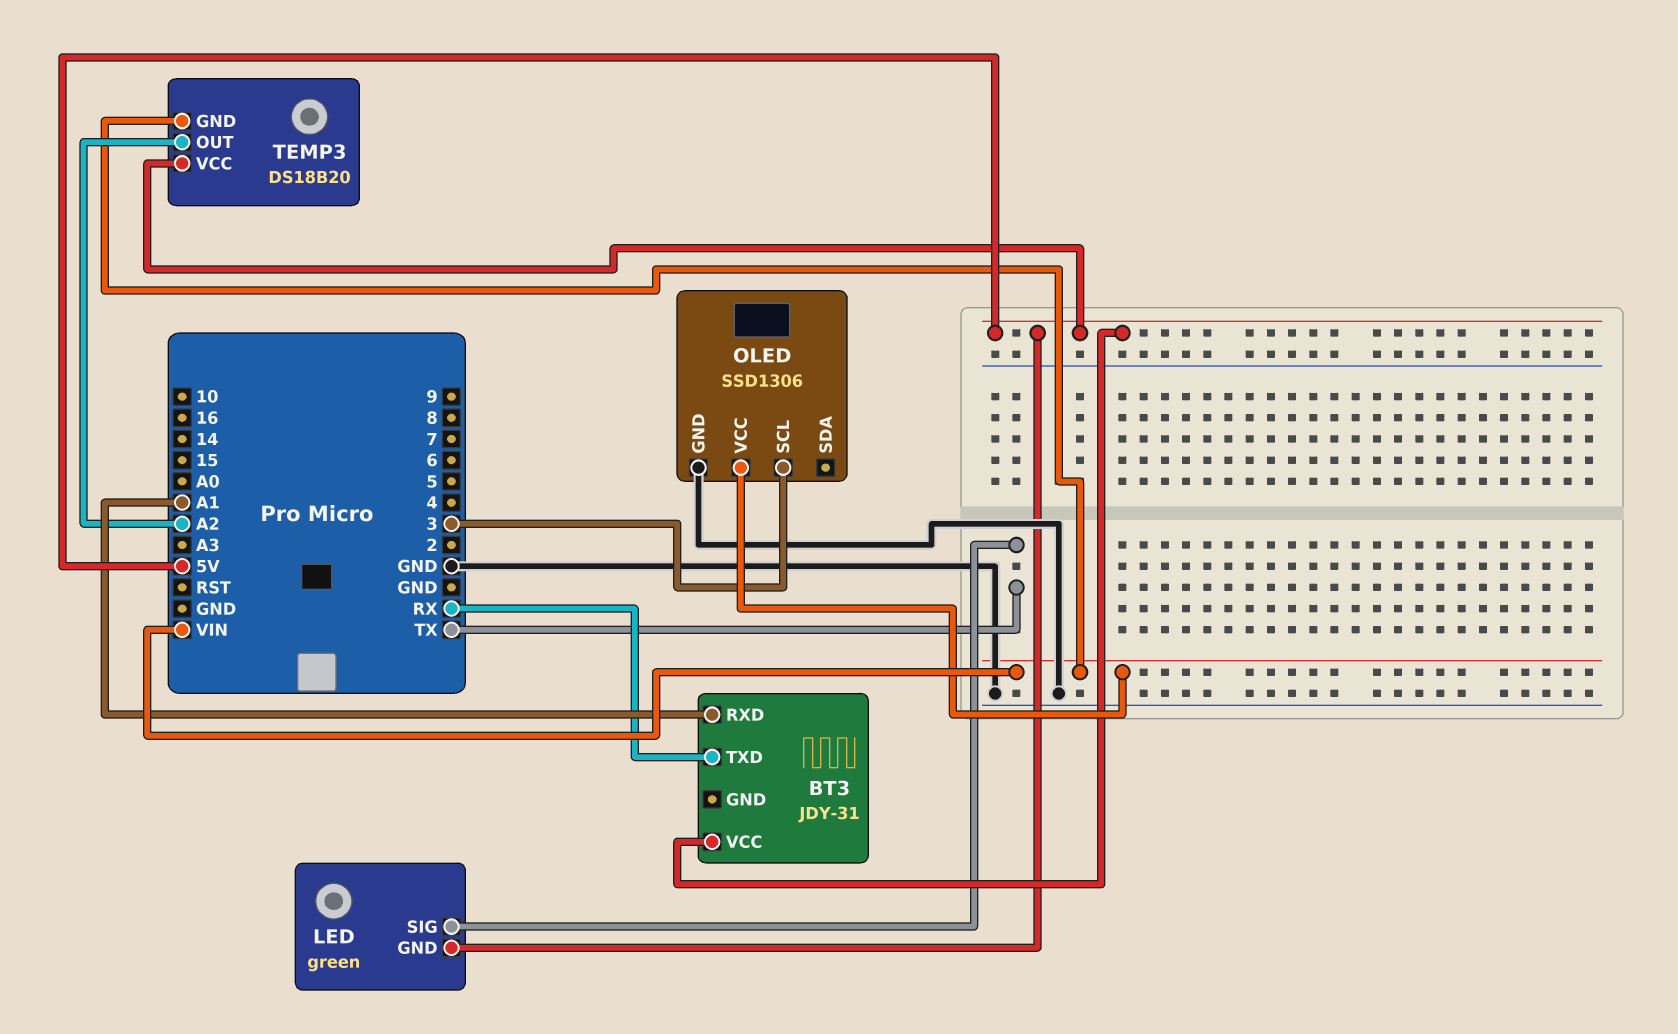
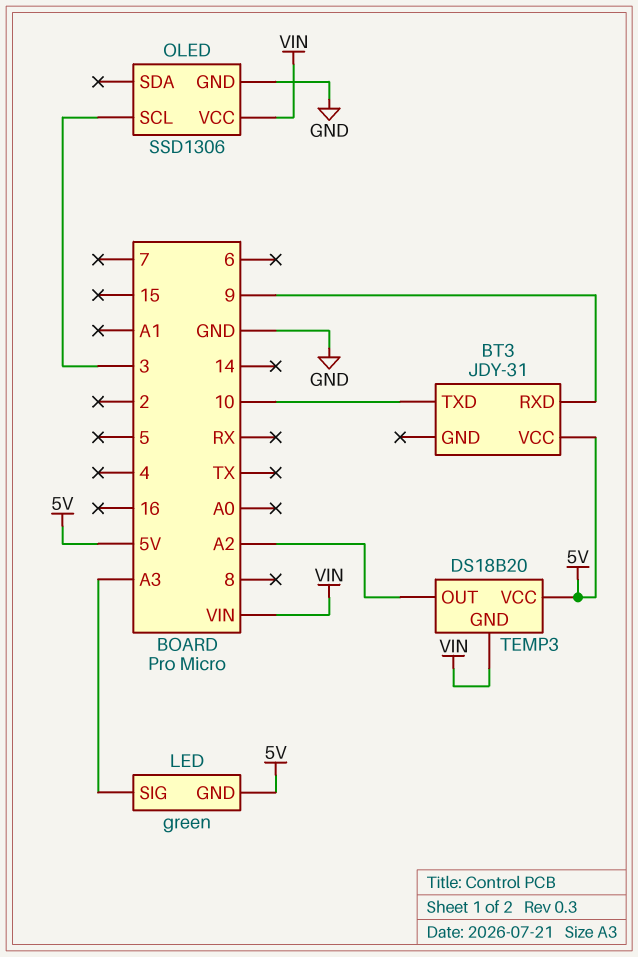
BT3 pin RXD: A1 -> 9
BT3 pin TXD: RX -> 10
LED pin SIG: TX -> A3

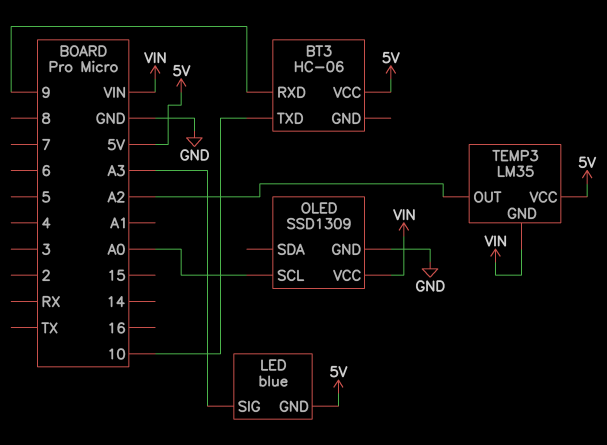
BT3: JDY-31 -> HC-06
LED: green -> blue
OLED: SSD1306 -> SSD1309
OLED pin SCL: 3 -> A0
TEMP3: DS18B20 -> LM35

